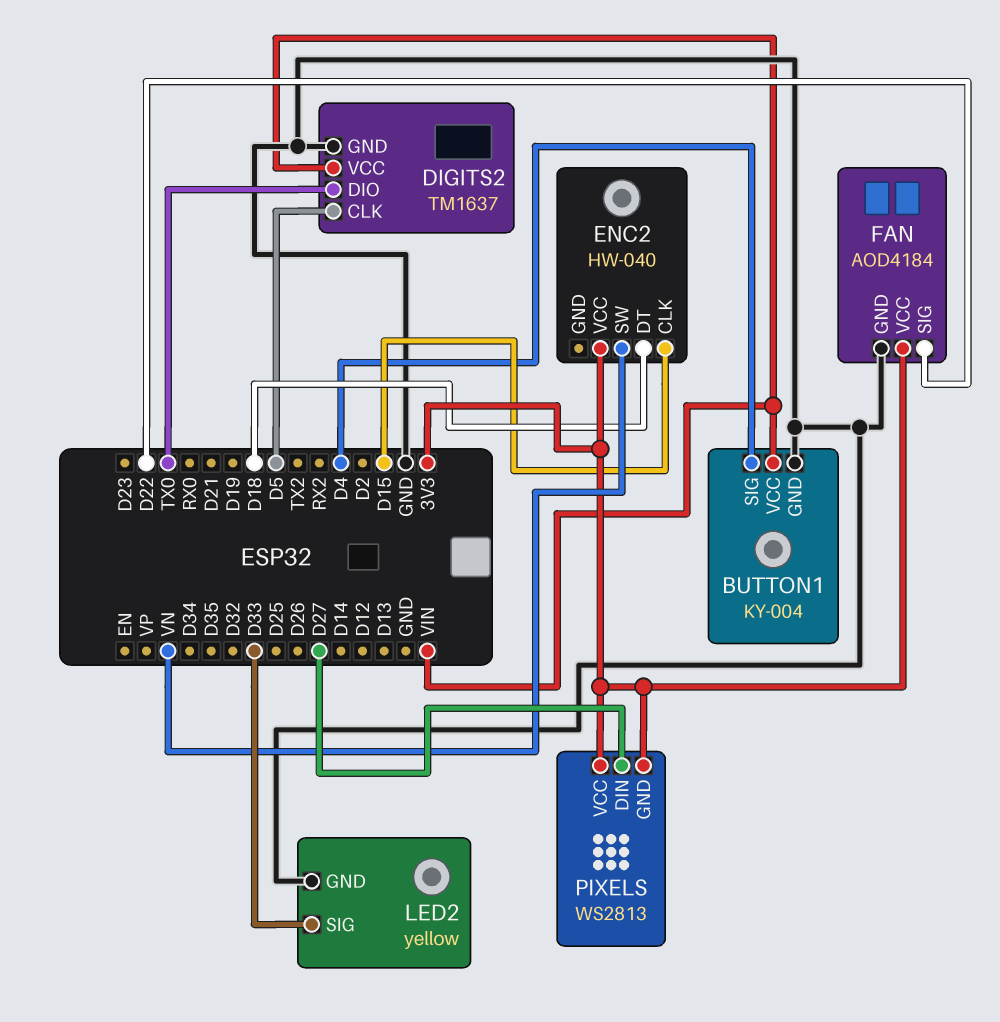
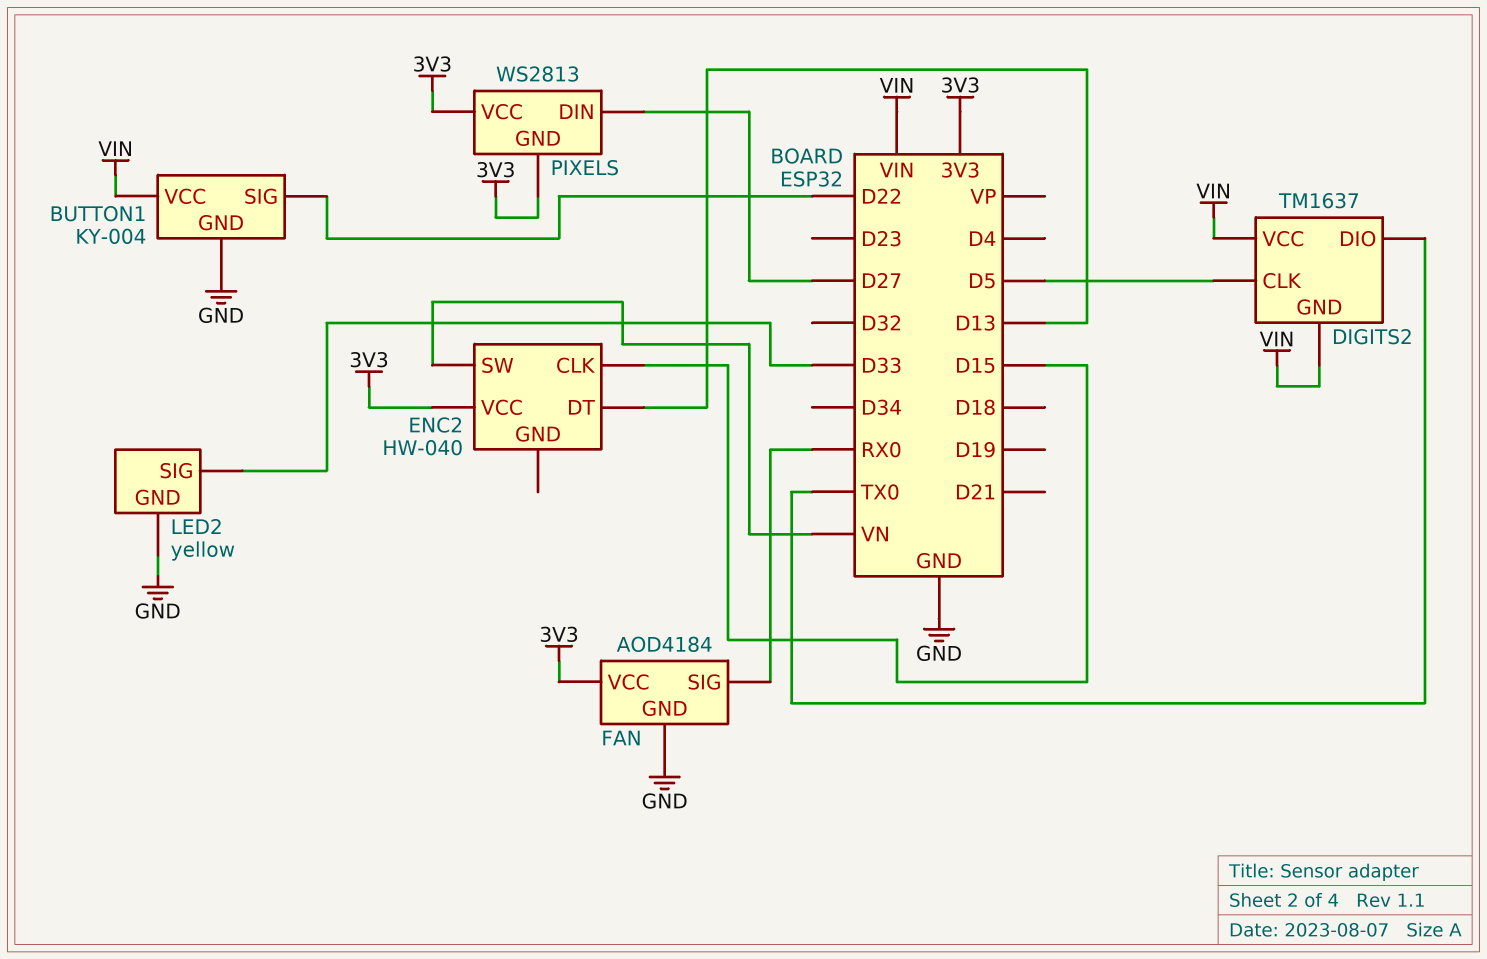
BUTTON1 pin SIG: D4 -> D22
DIGITS2 pin GND: GND -> VIN
ENC2 pin DT: D18 -> D13
FAN pin SIG: D22 -> RX0

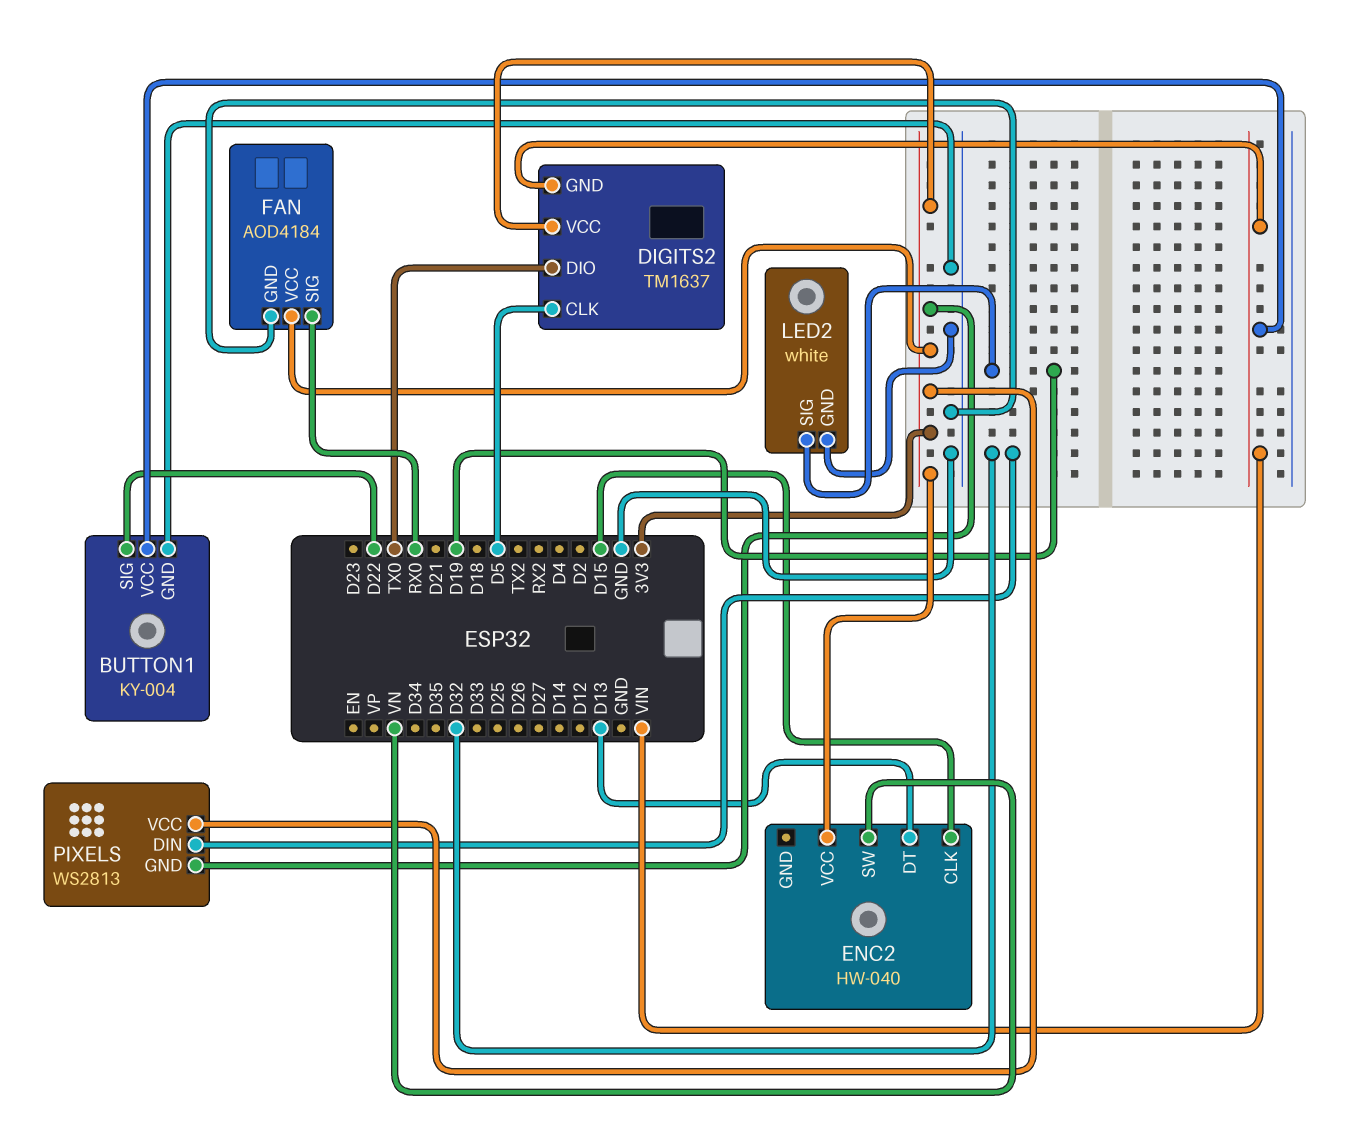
DIGITS2 pin VCC: VIN -> 3V3
LED2: yellow -> white
LED2 pin SIG: D33 -> D19
PIXELS pin DIN: D27 -> D32

